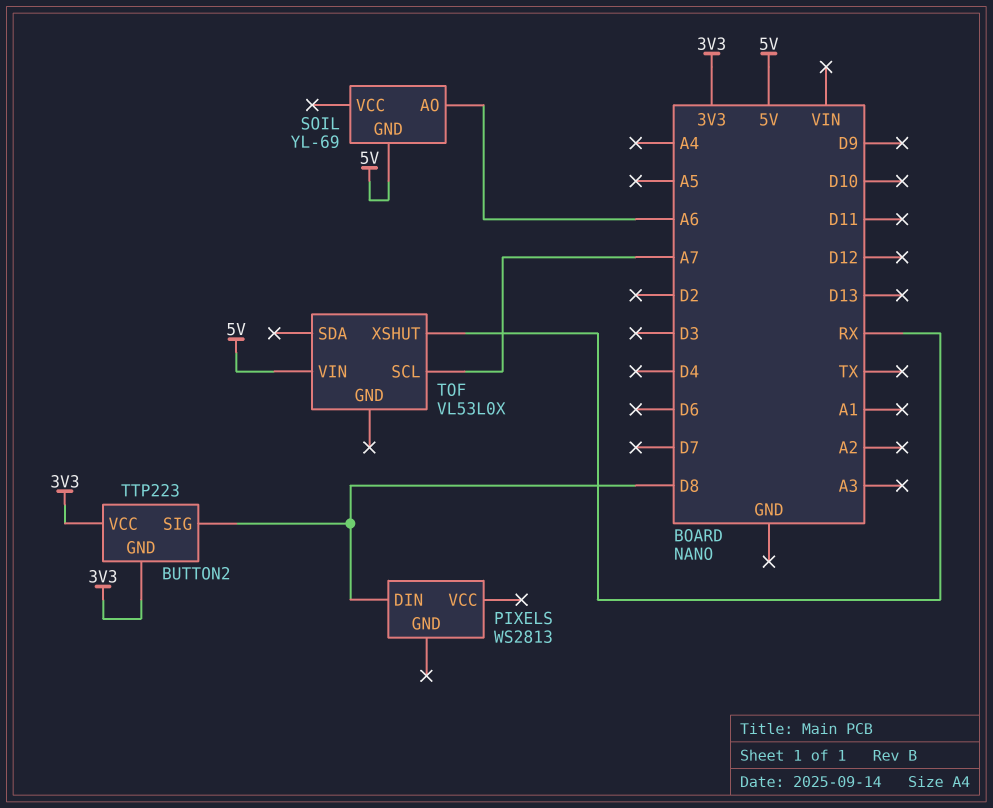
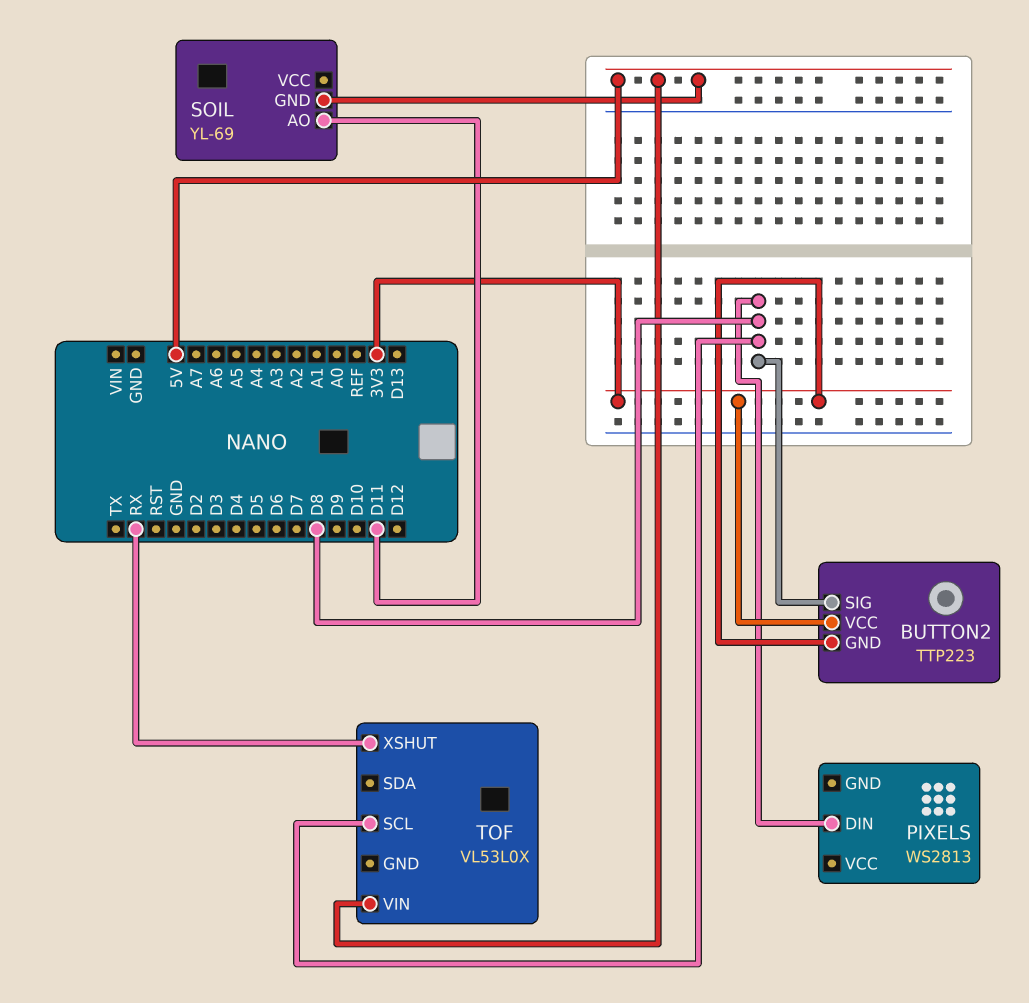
SOIL pin AO: A6 -> D11
TOF pin SCL: A7 -> D8

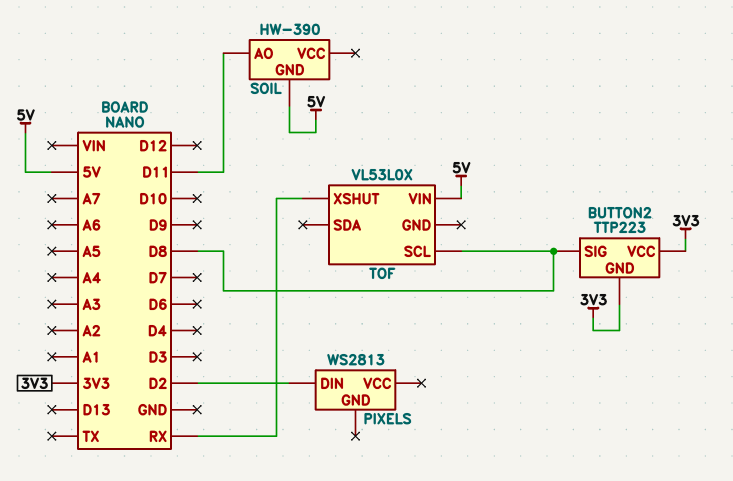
PIXELS pin DIN: D8 -> D2
SOIL: YL-69 -> HW-390

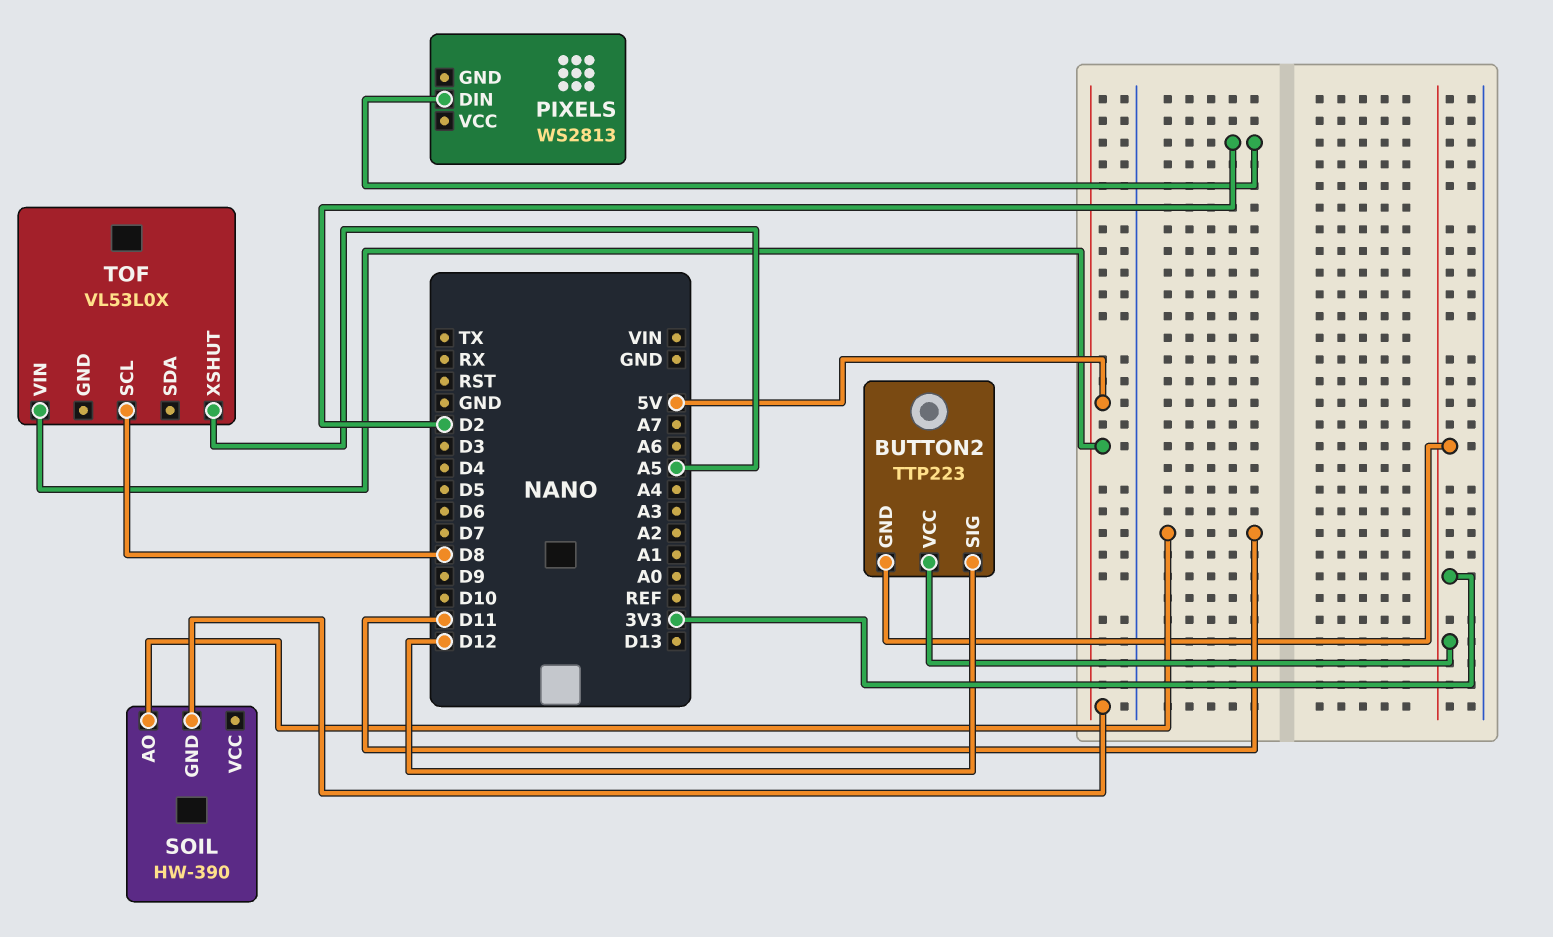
BUTTON2 pin SIG: D8 -> D12
TOF pin XSHUT: RX -> A5

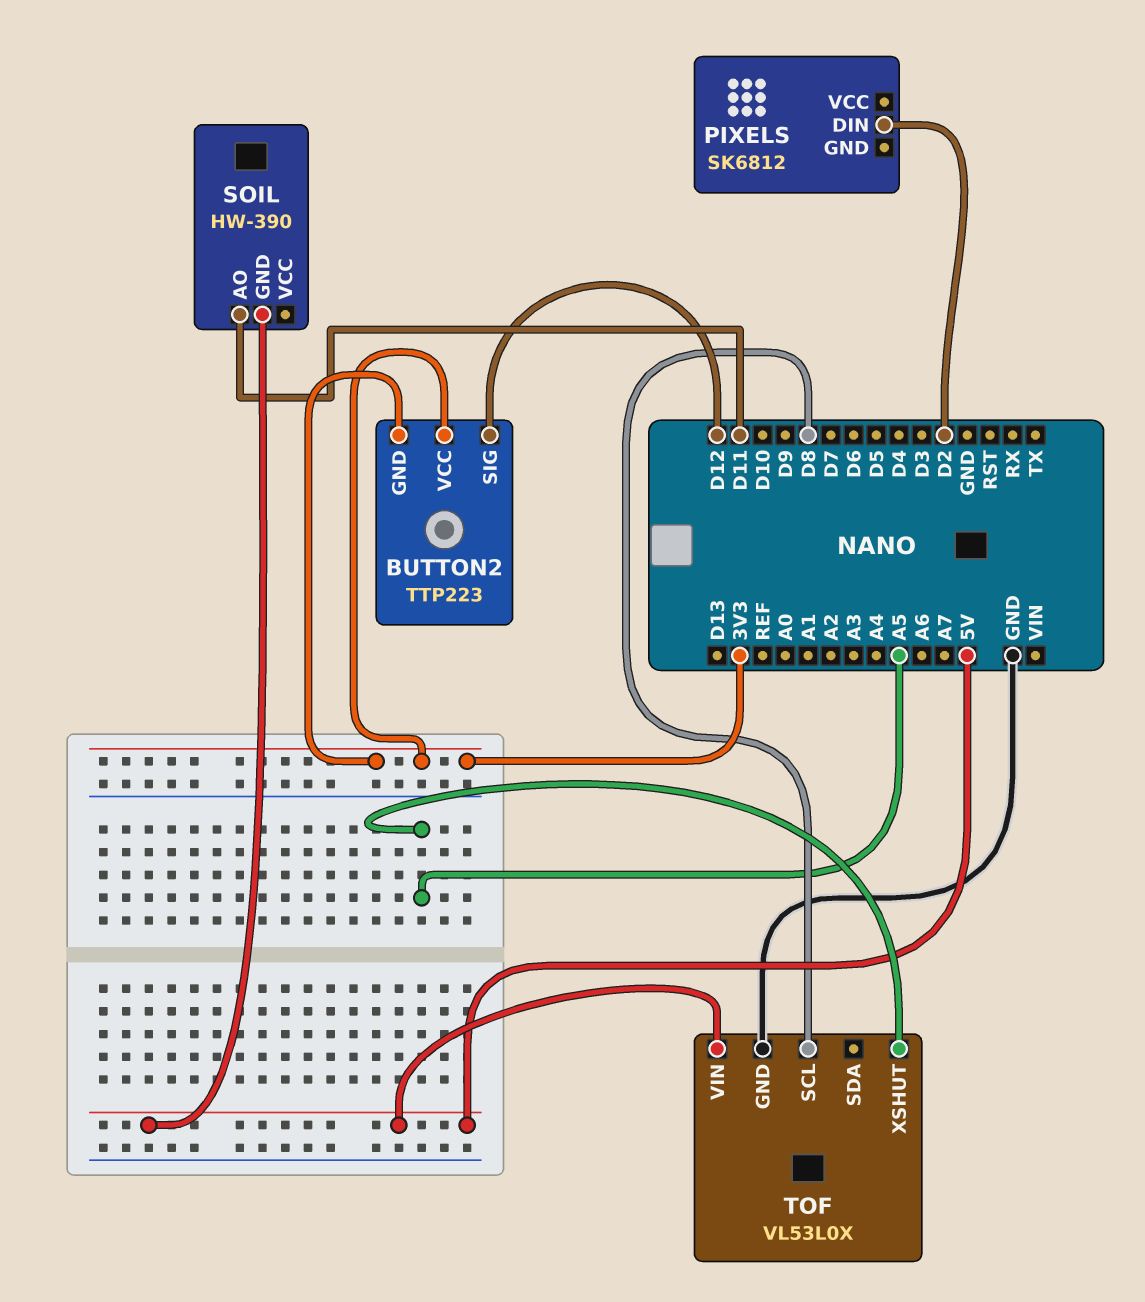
PIXELS: WS2813 -> SK6812
TOF pin GND: none -> GND

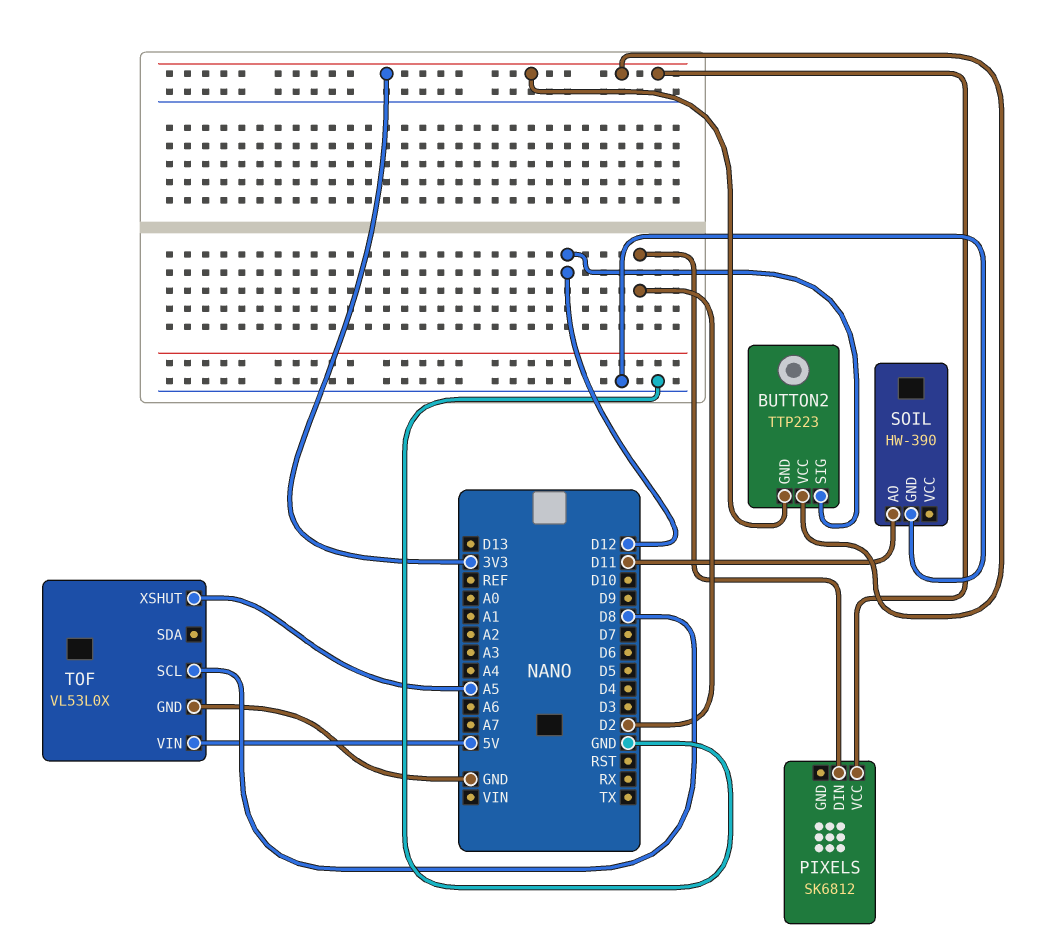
PIXELS pin VCC: none -> 3V3
SOIL pin GND: 5V -> GND

